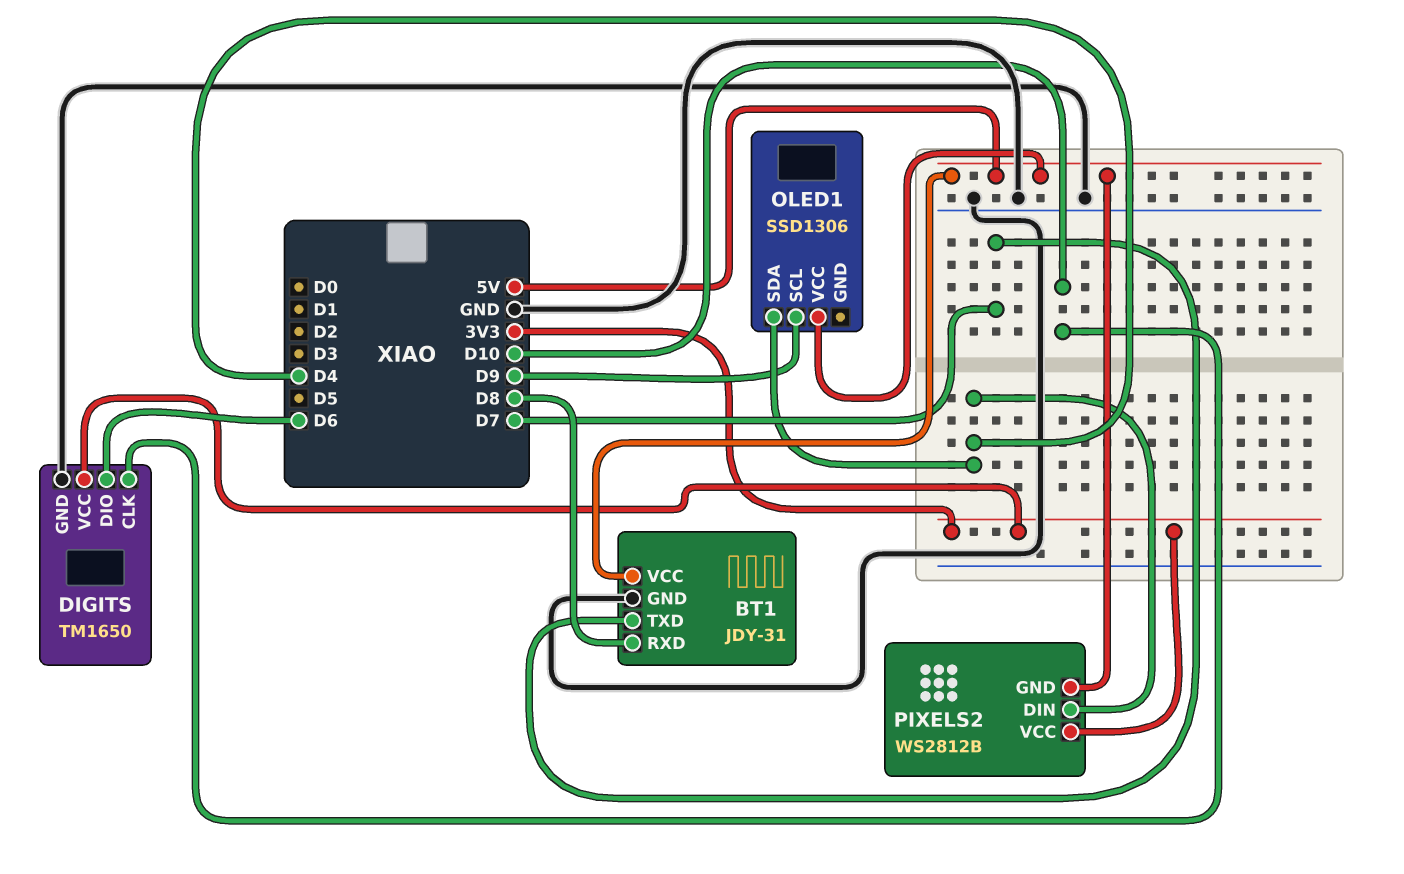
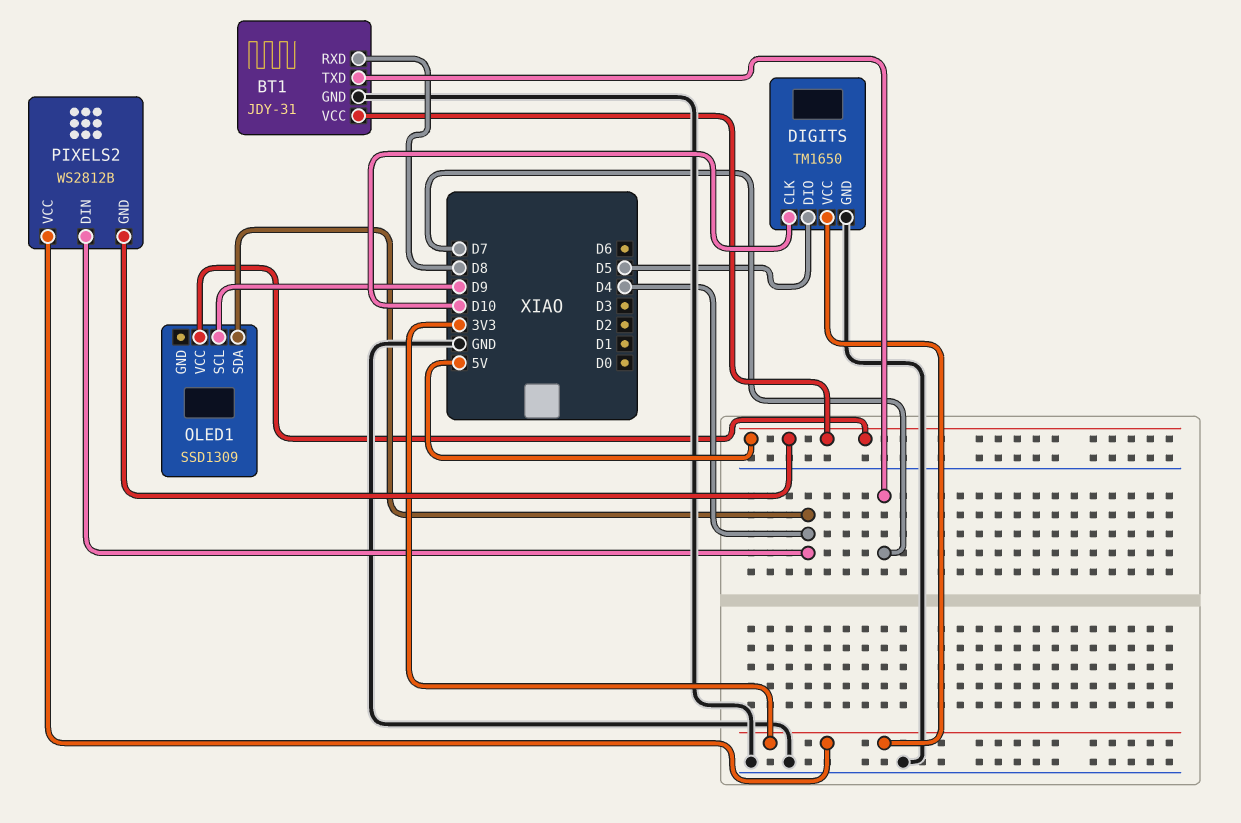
DIGITS pin DIO: D6 -> D5
OLED1: SSD1306 -> SSD1309

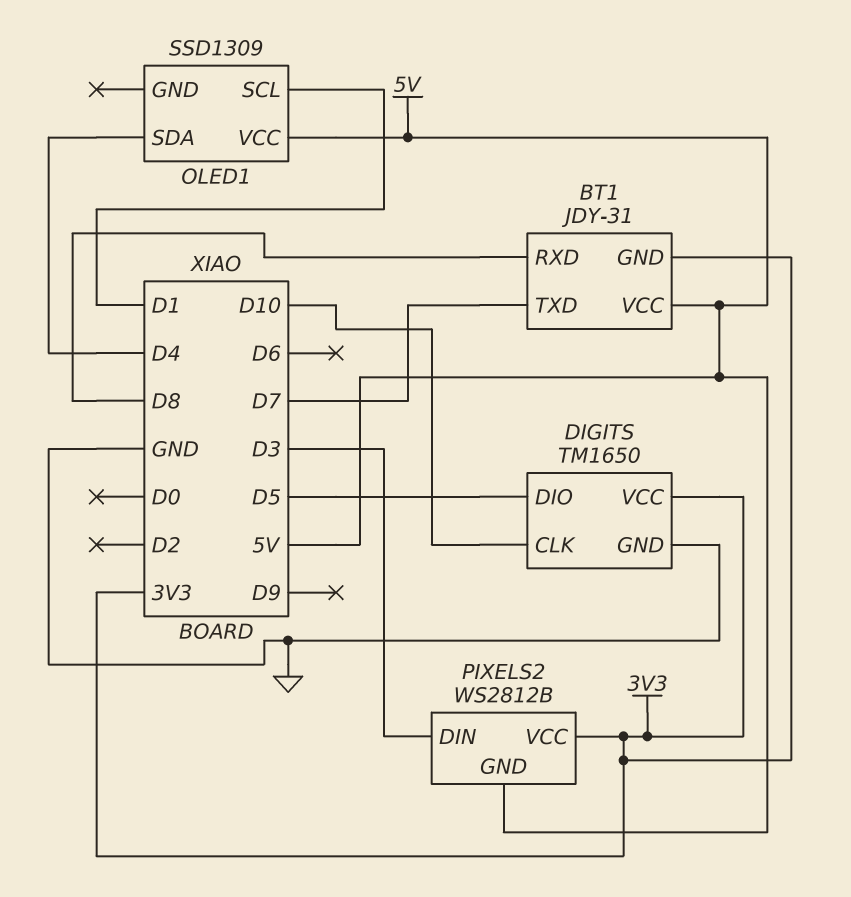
BT1 pin GND: GND -> 3V3
OLED1 pin SCL: D9 -> D1
PIXELS2 pin DIN: D4 -> D3

